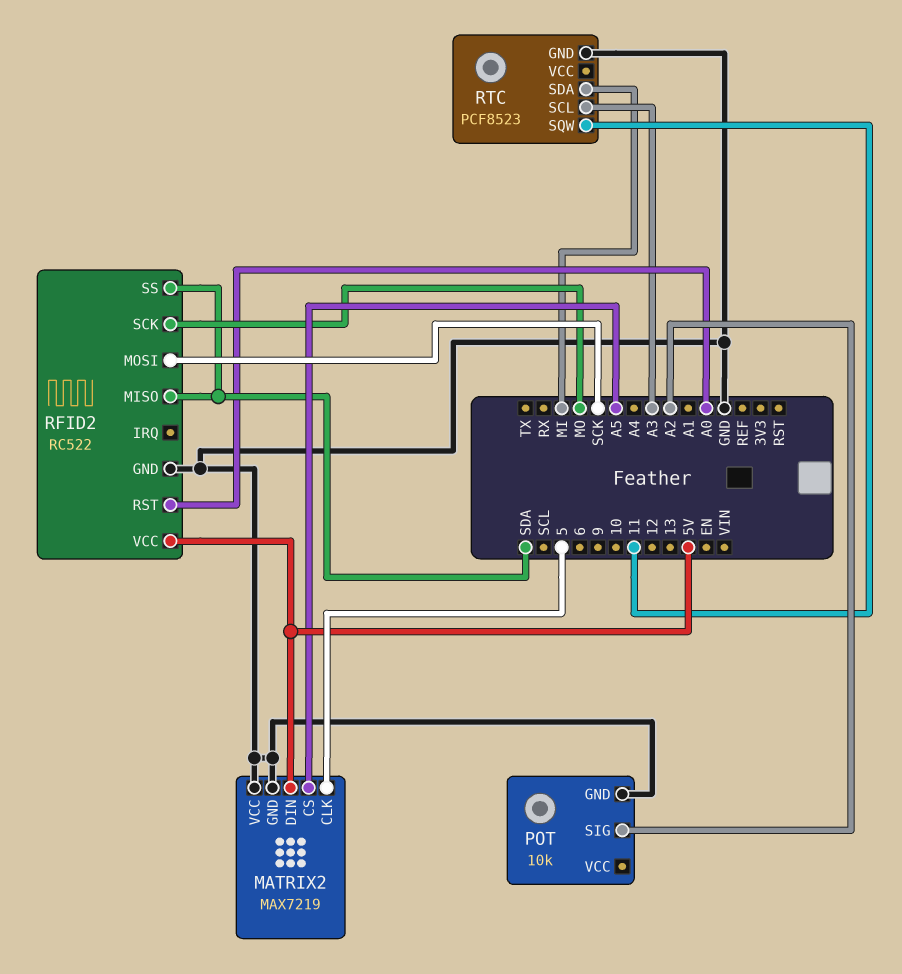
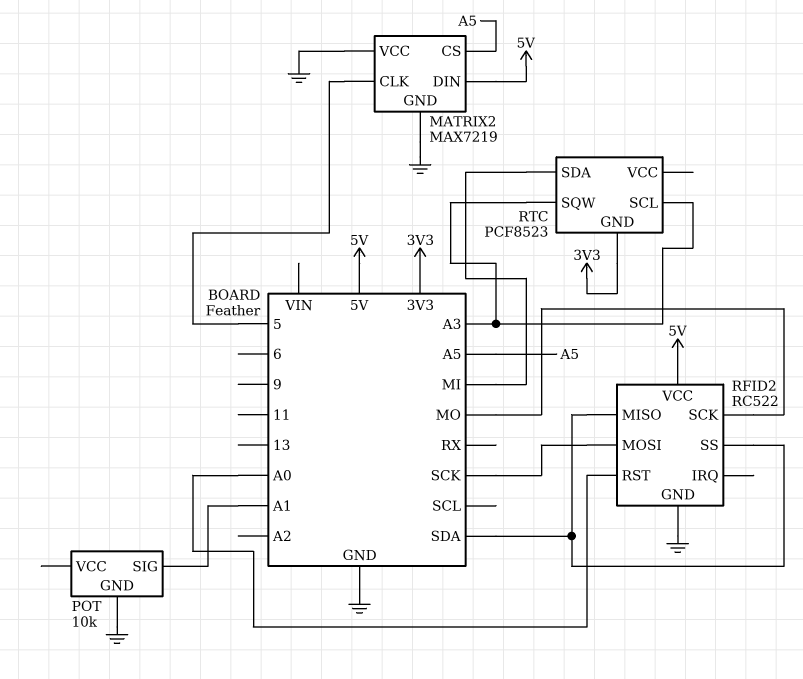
POT pin SIG: A2 -> A1
RTC pin GND: GND -> 3V3
RTC pin SQW: 11 -> A3

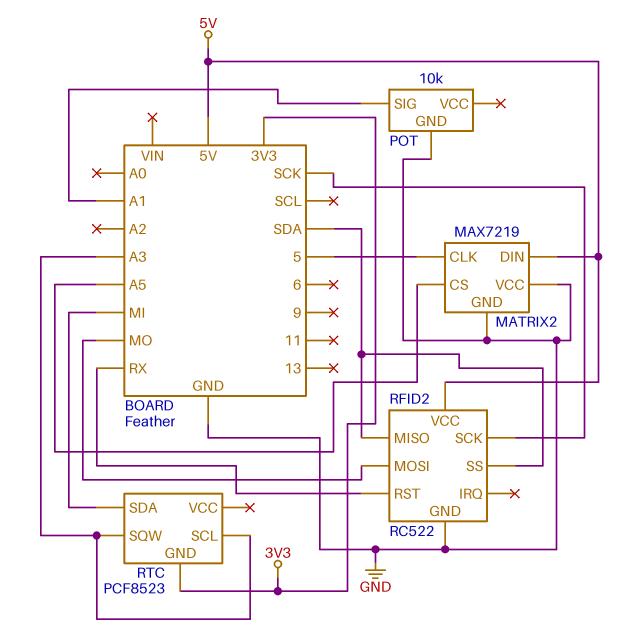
RFID2 pin MOSI: SCK -> MO
RFID2 pin RST: A0 -> RX
RFID2 pin SCK: MO -> SCK

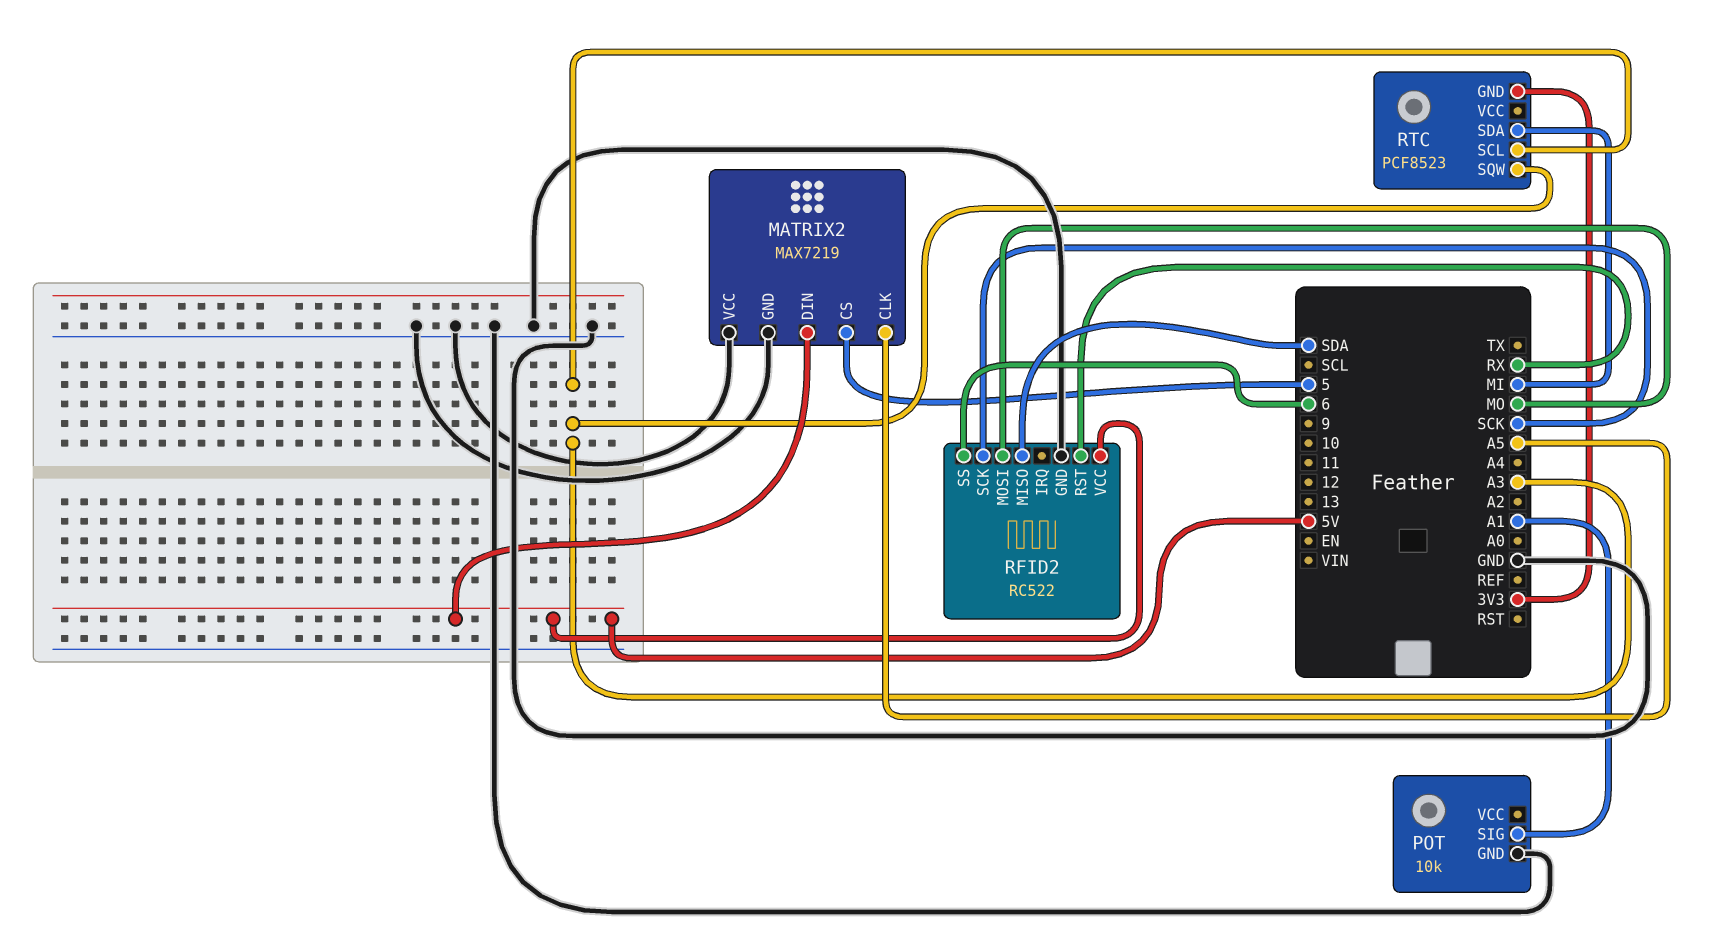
MATRIX2 pin CLK: 5 -> A5
MATRIX2 pin CS: A5 -> 5
RFID2 pin SS: SDA -> 6

